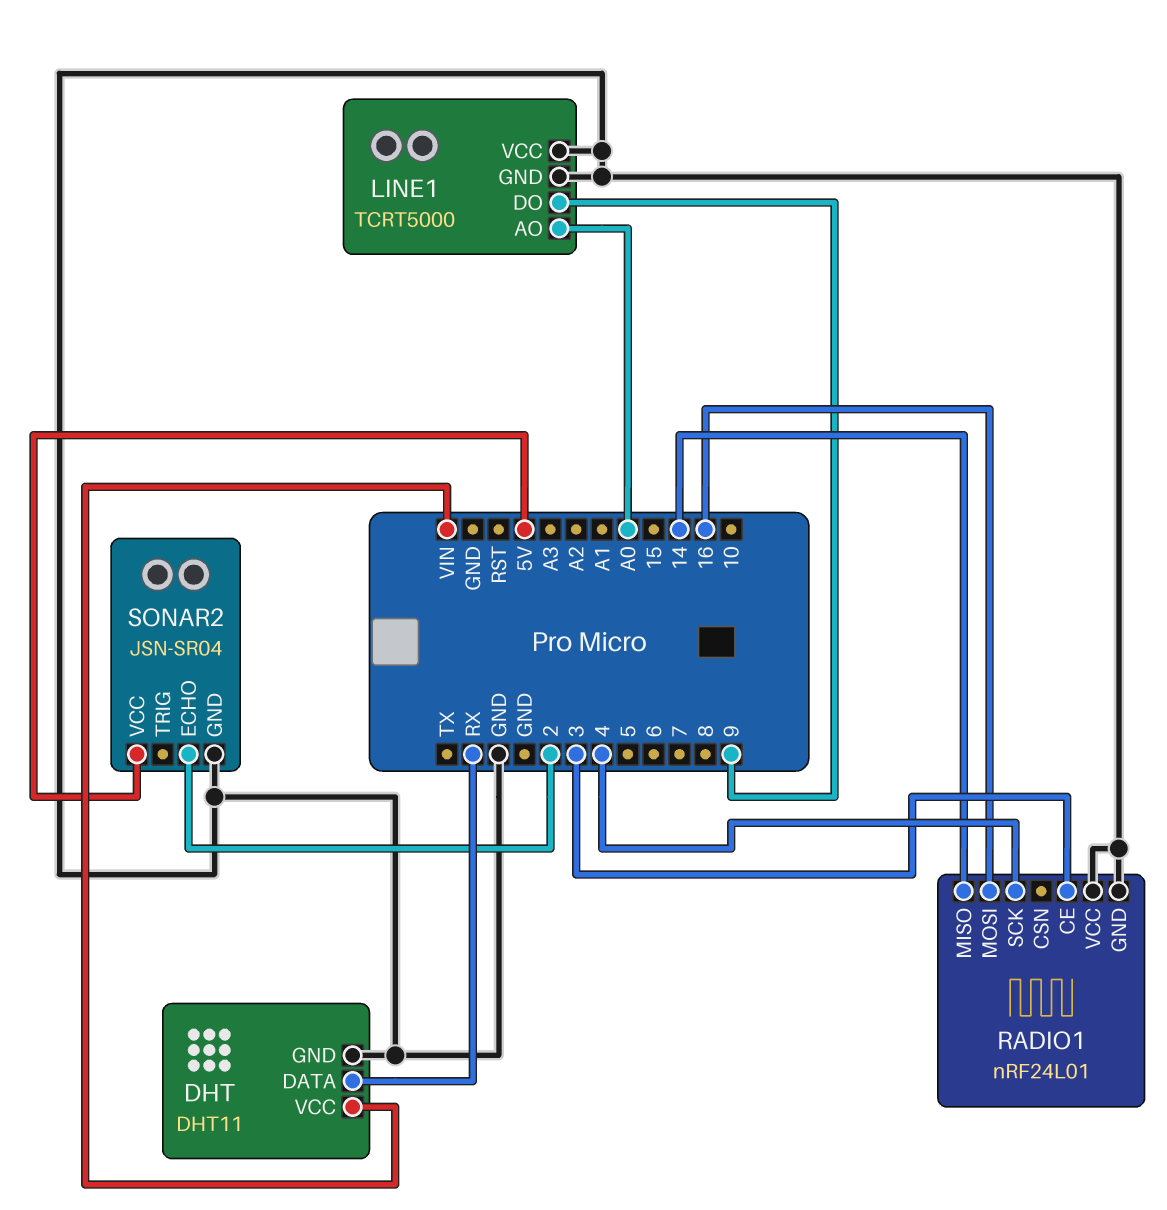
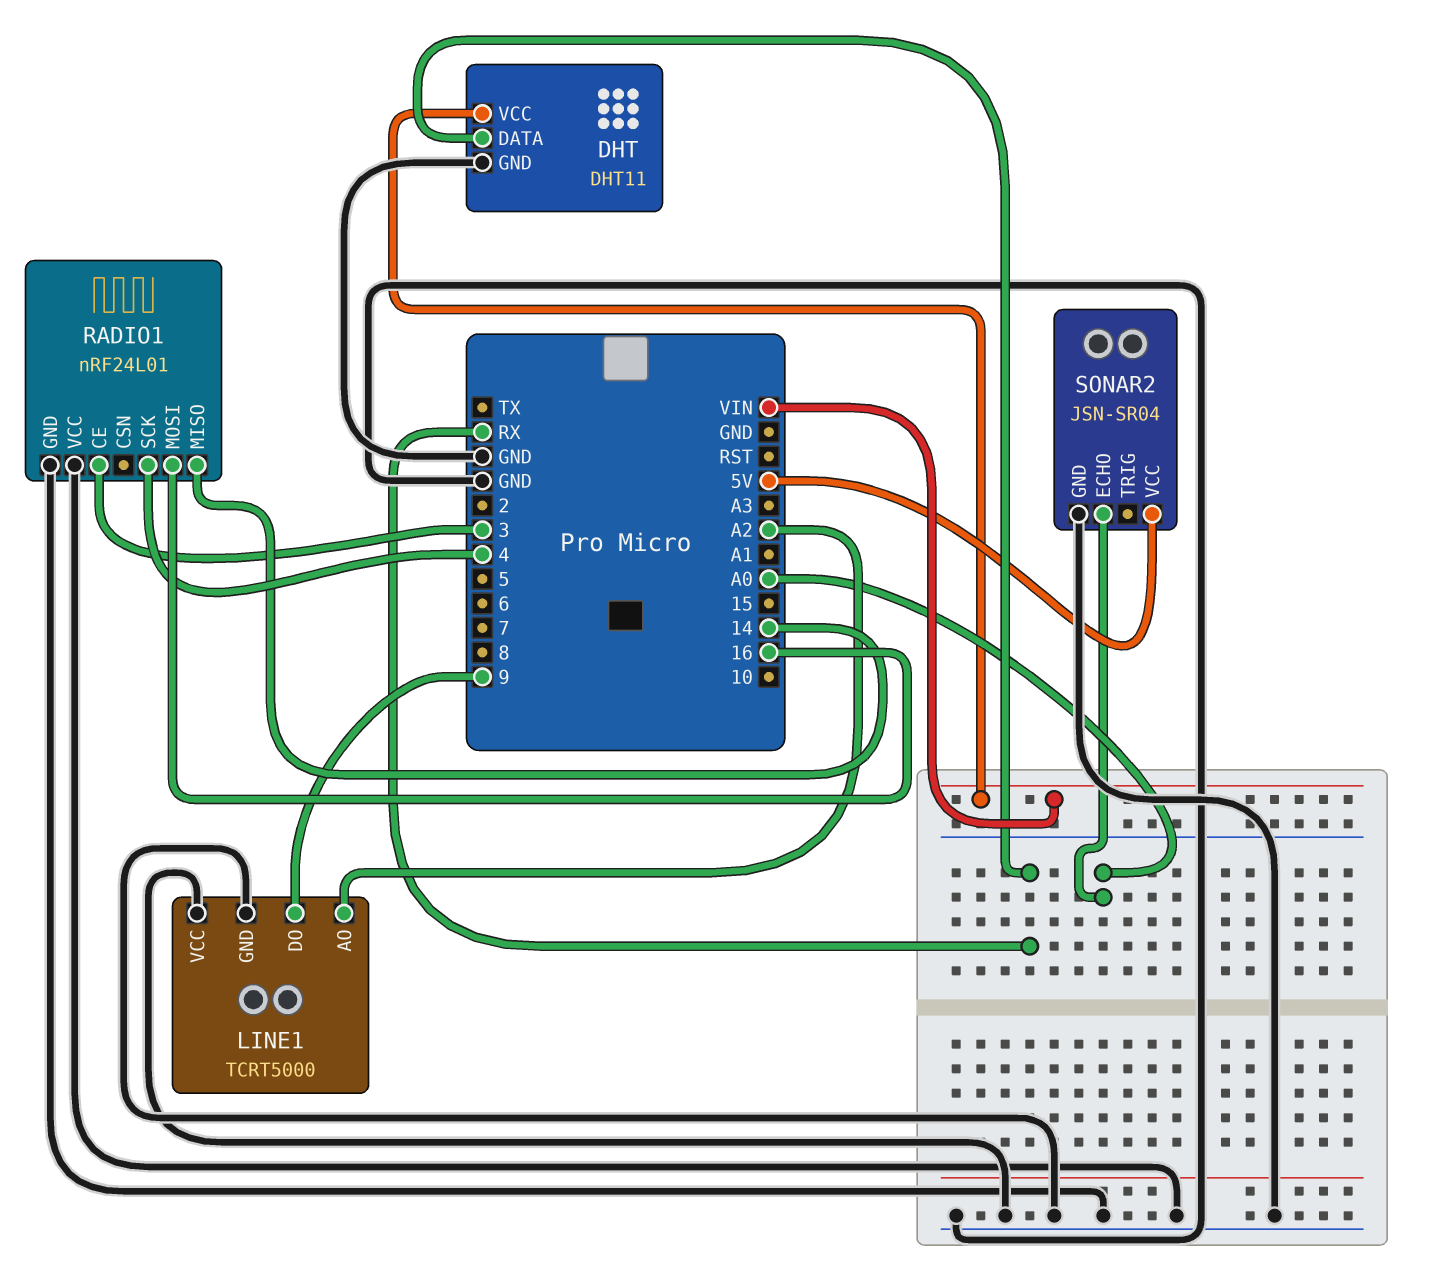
LINE1 pin AO: A0 -> A2
SONAR2 pin ECHO: 2 -> A0

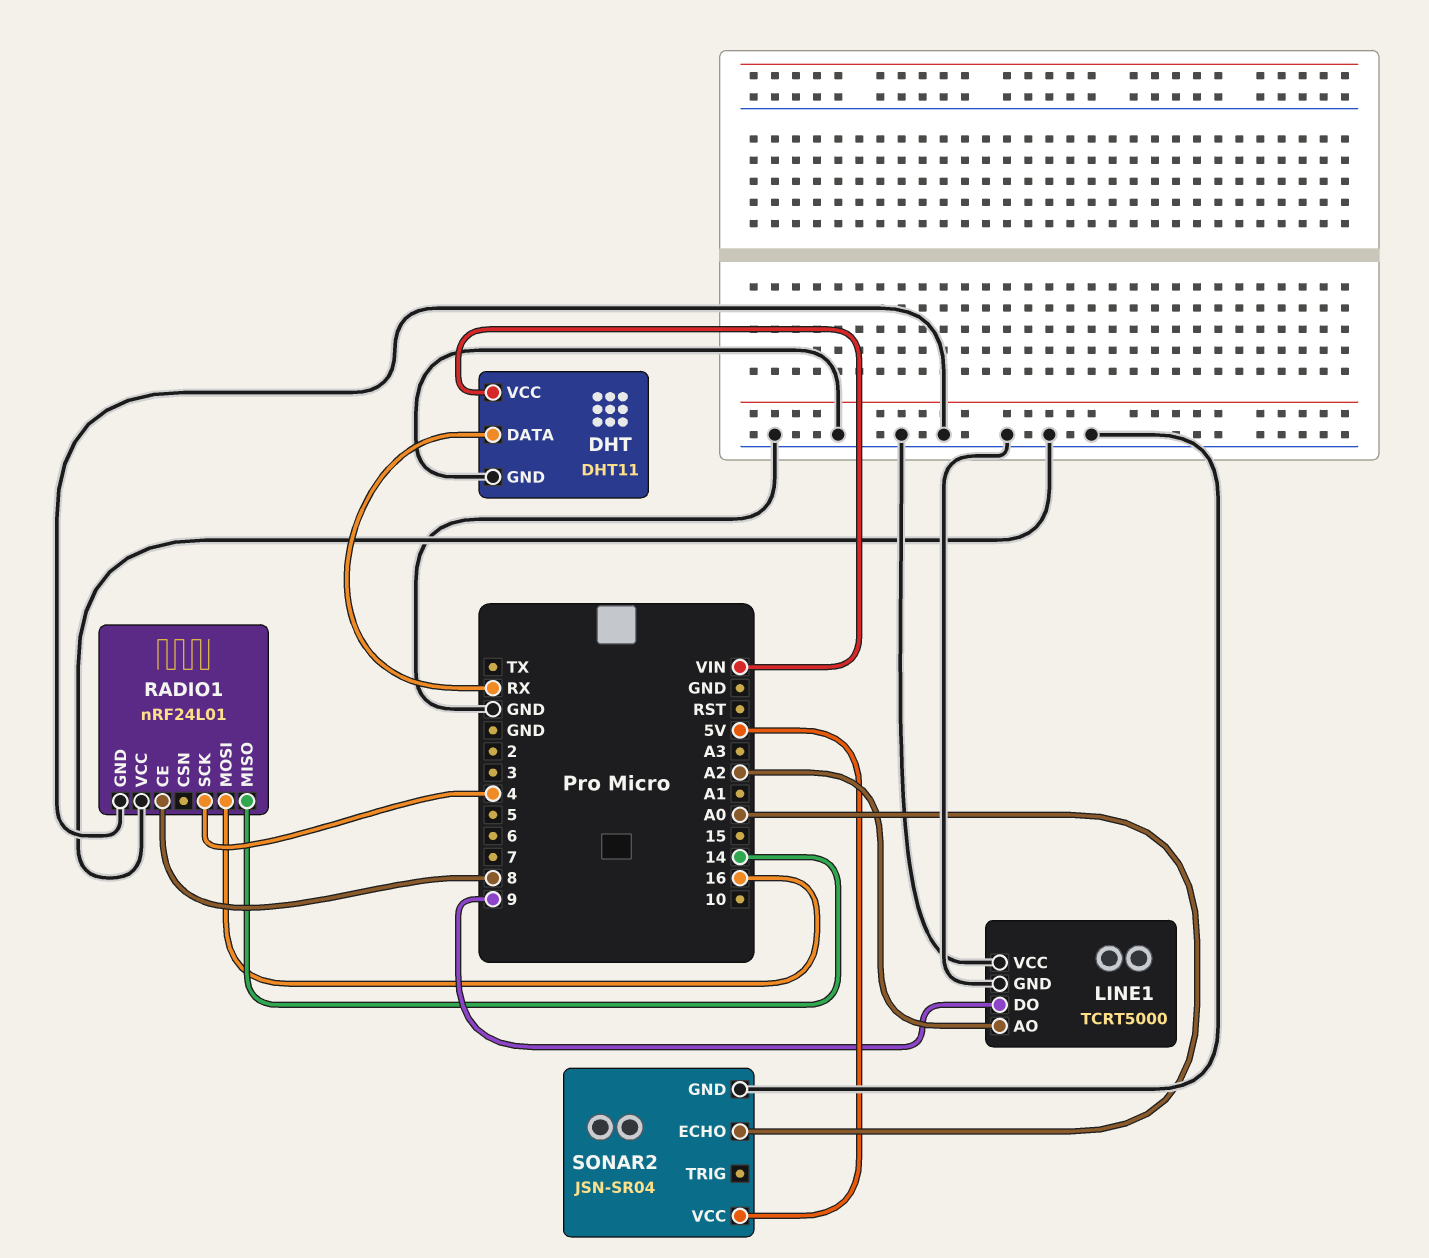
RADIO1 pin CE: 3 -> 8

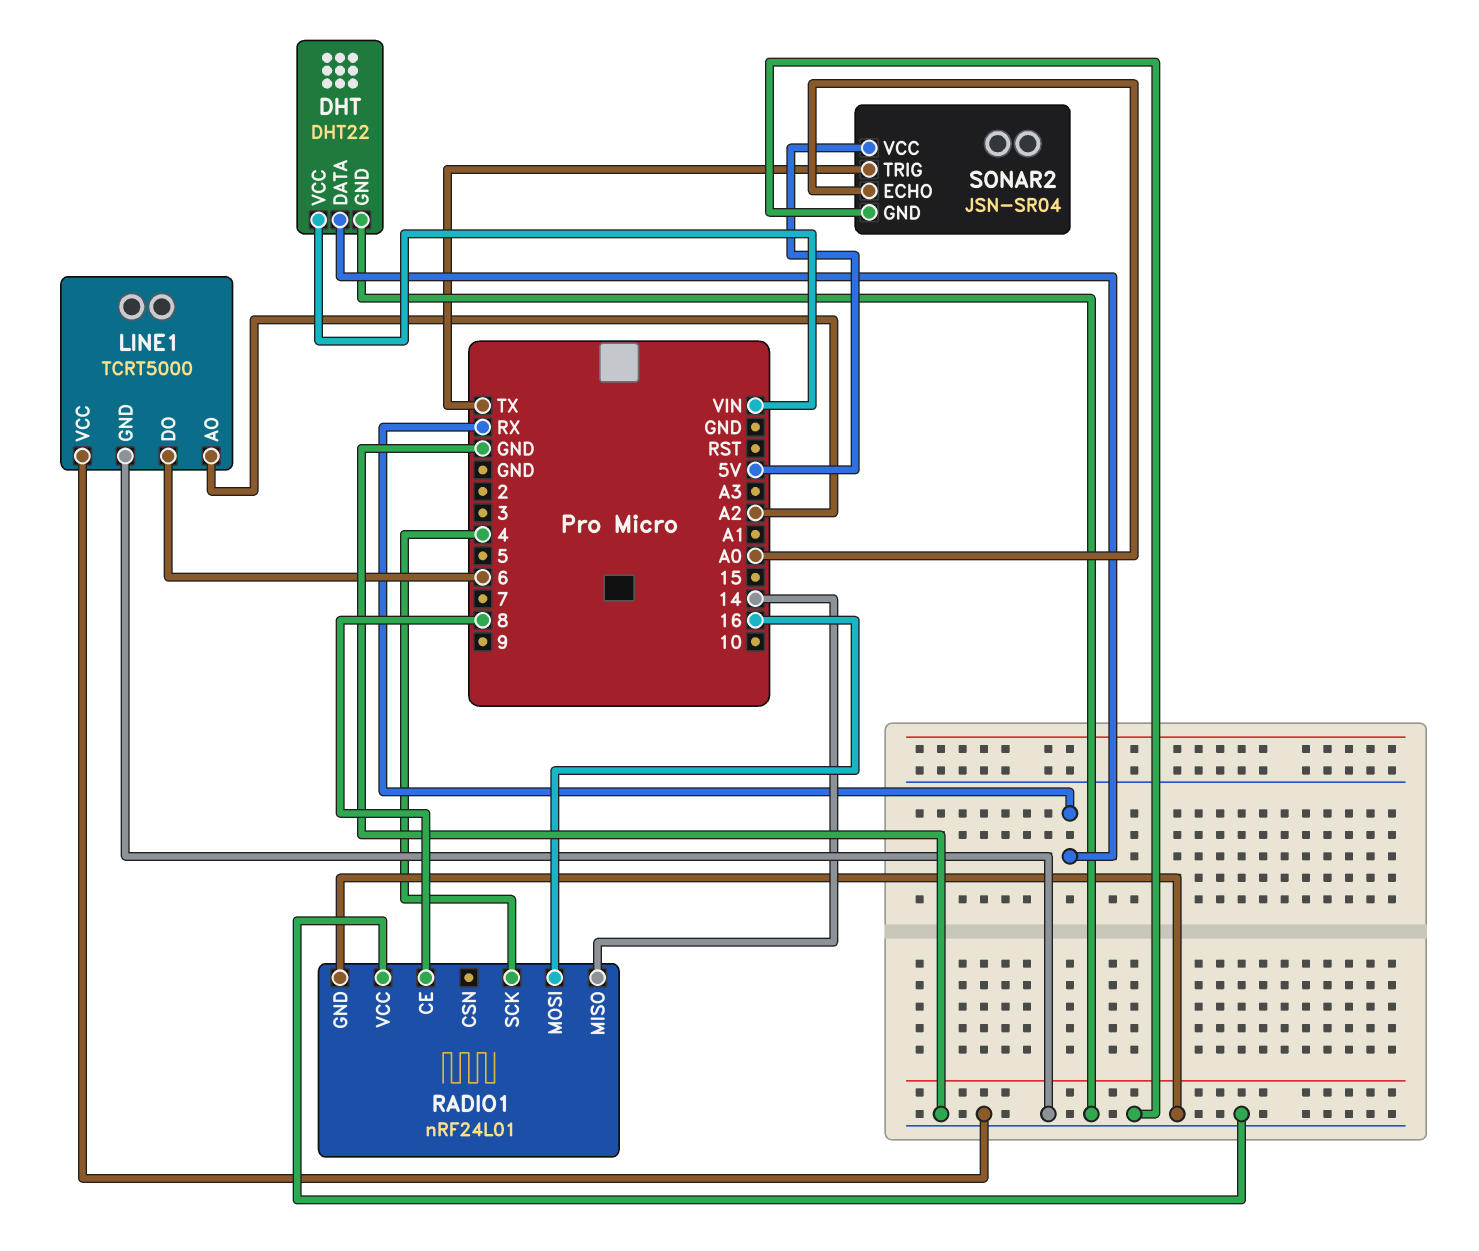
DHT: DHT11 -> DHT22
LINE1 pin DO: 9 -> 6
SONAR2 pin TRIG: none -> TX

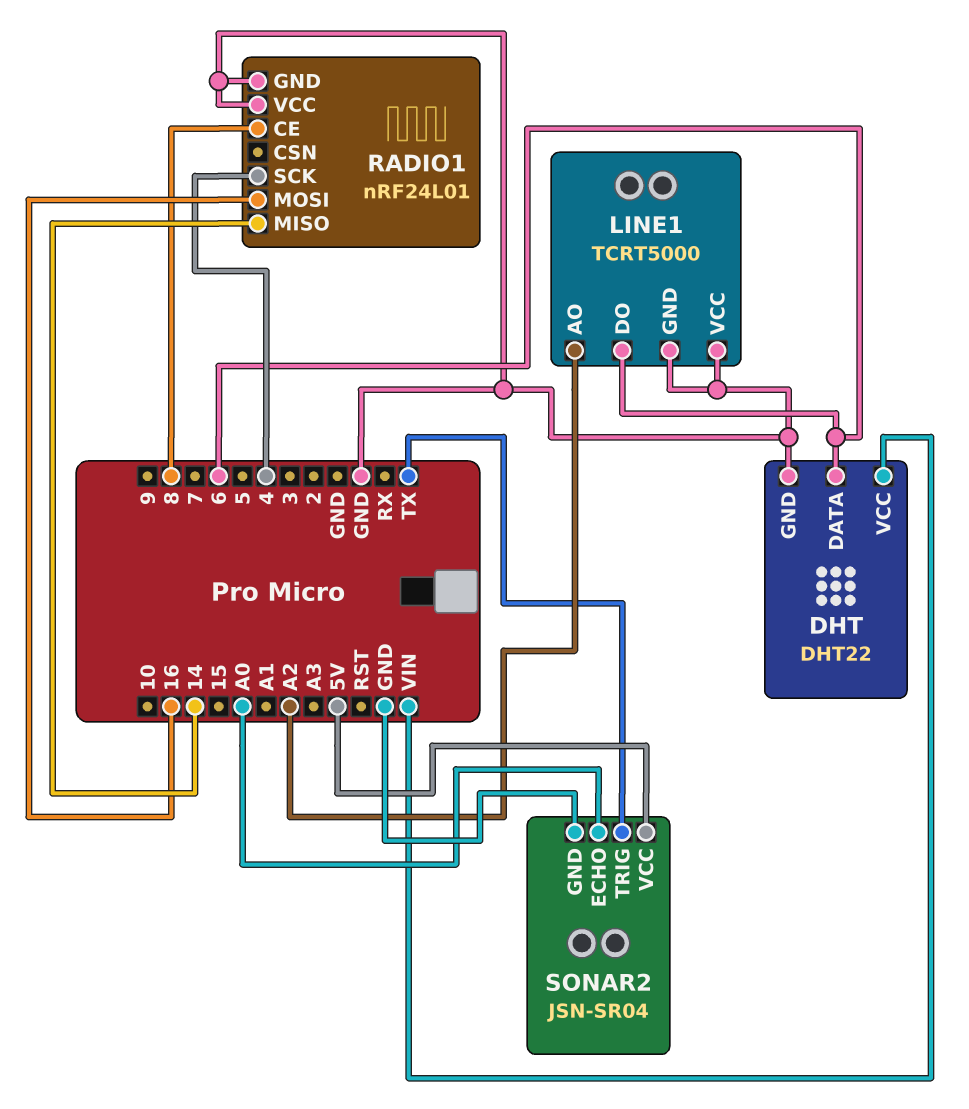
DHT pin DATA: RX -> 6

